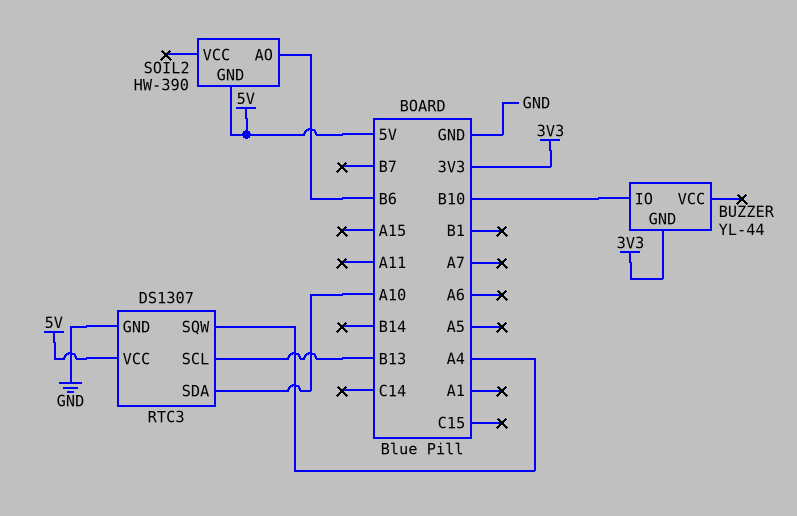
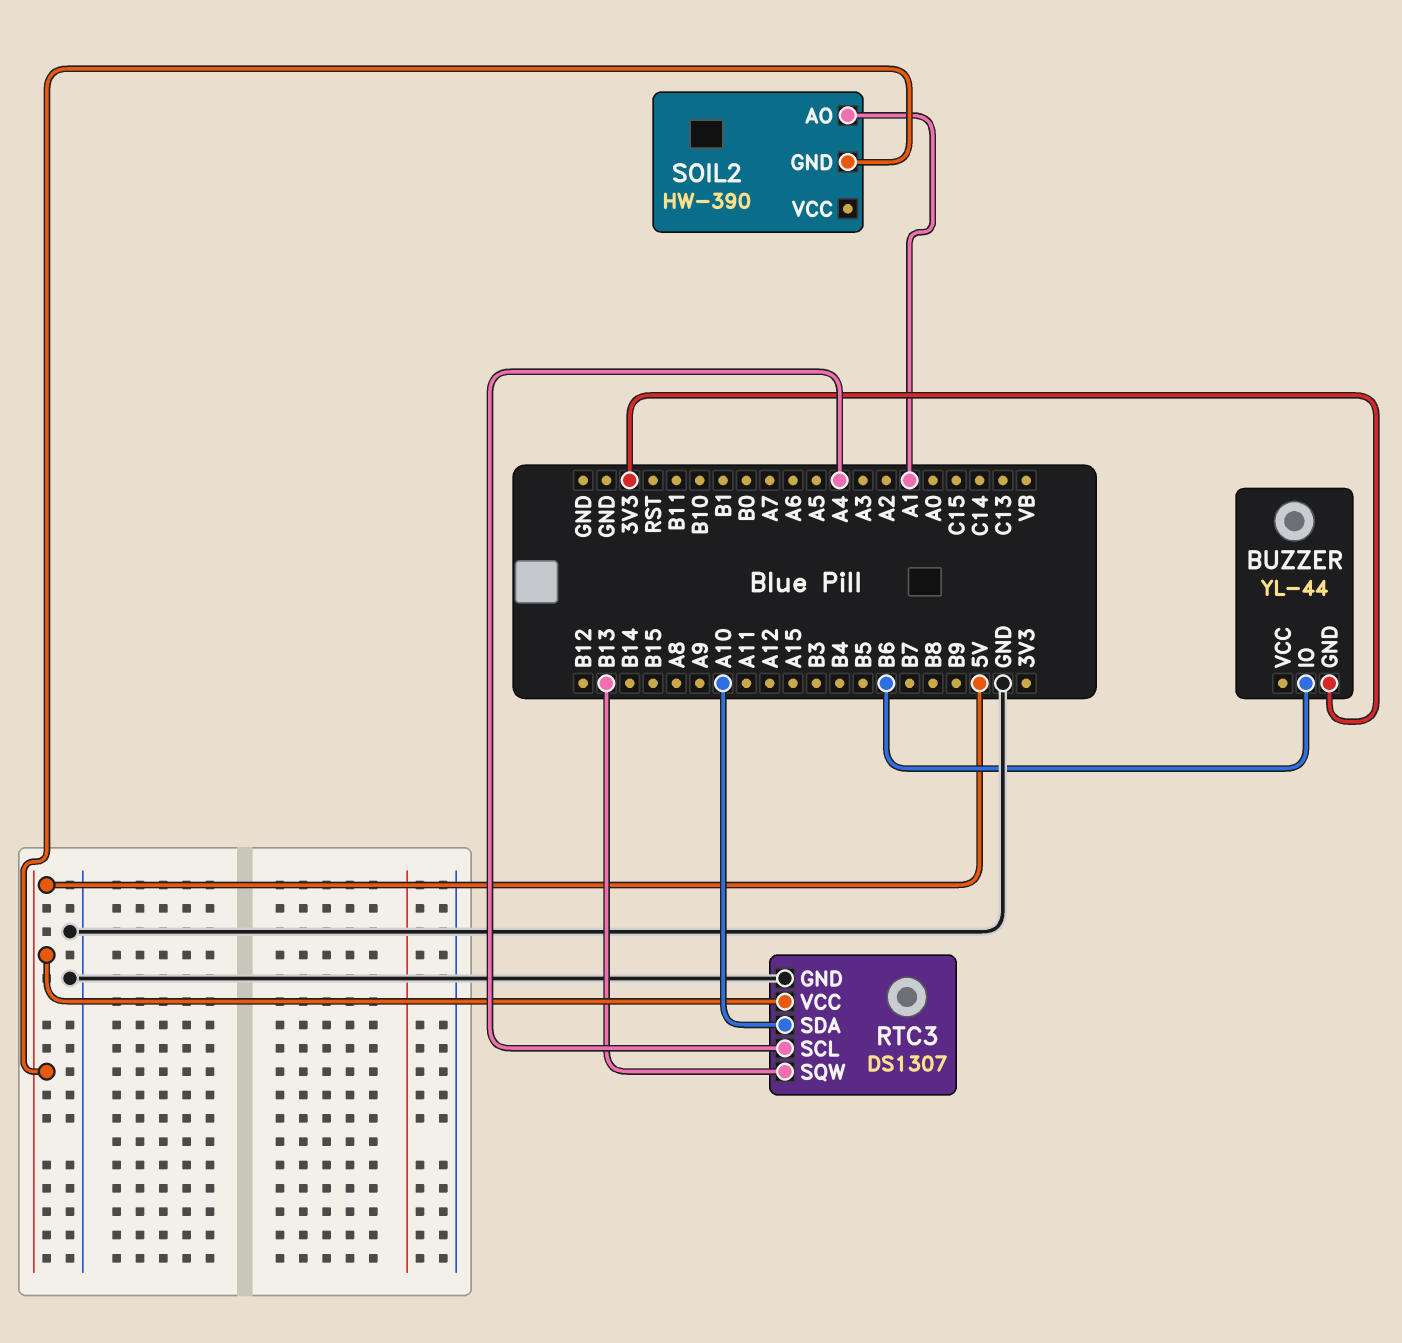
BUZZER pin IO: B10 -> B6
RTC3 pin SCL: B13 -> A4
RTC3 pin SQW: A4 -> B13
SOIL2 pin AO: B6 -> A1

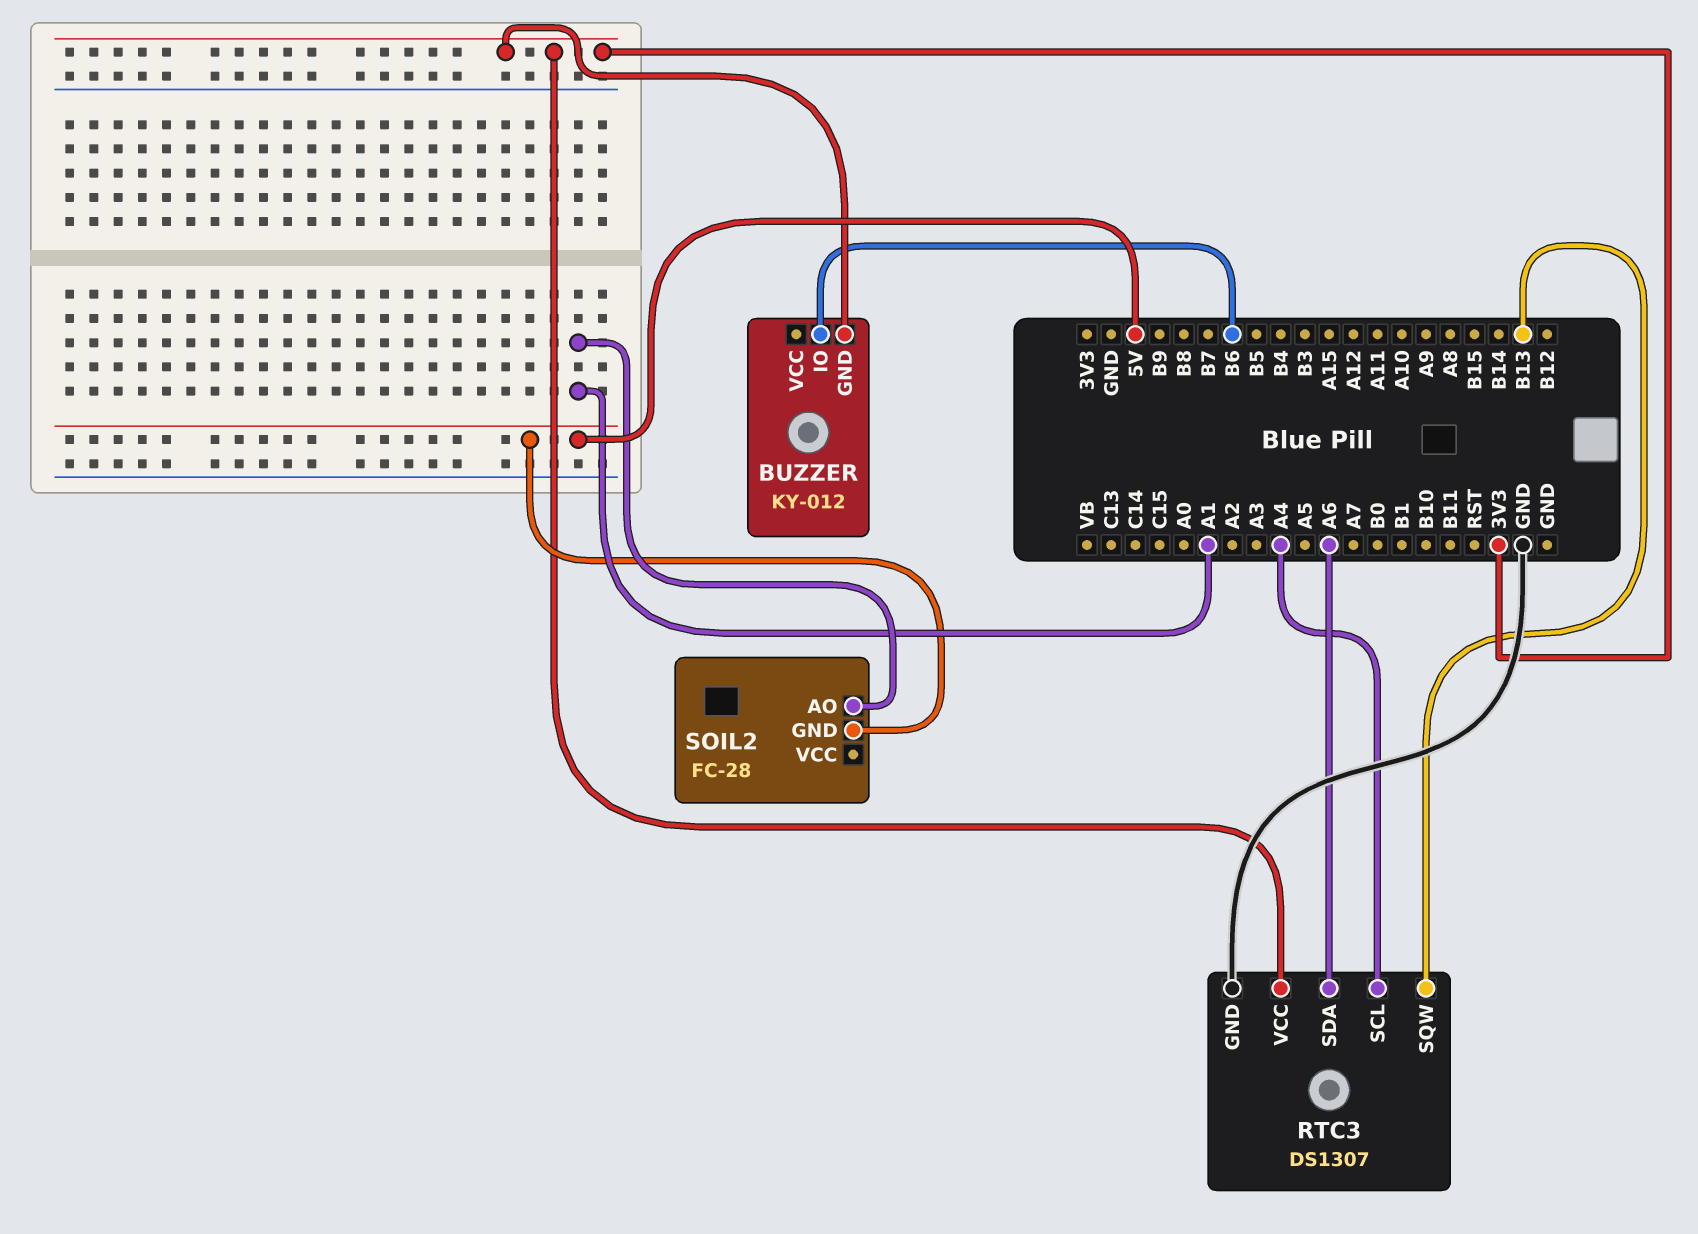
BUZZER: YL-44 -> KY-012
RTC3 pin SDA: A10 -> A6
RTC3 pin VCC: 5V -> 3V3
SOIL2: HW-390 -> FC-28

